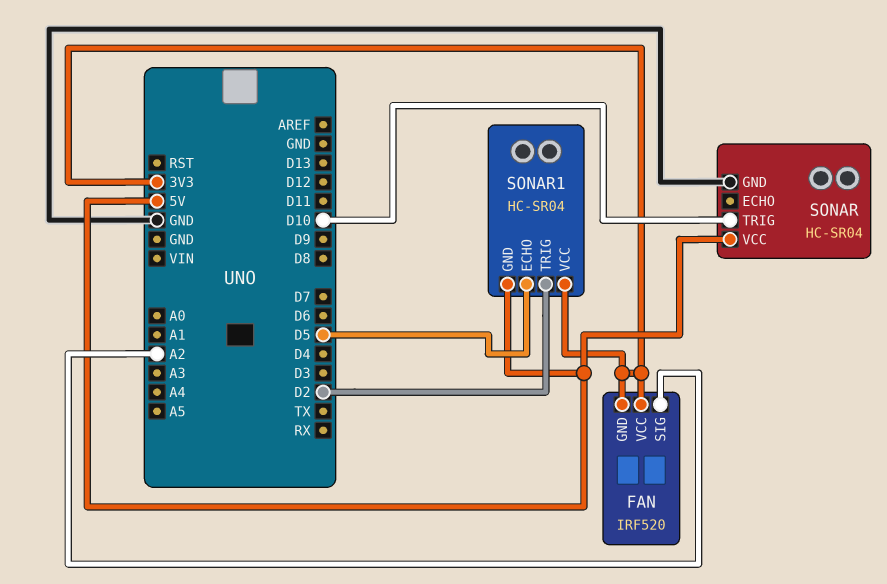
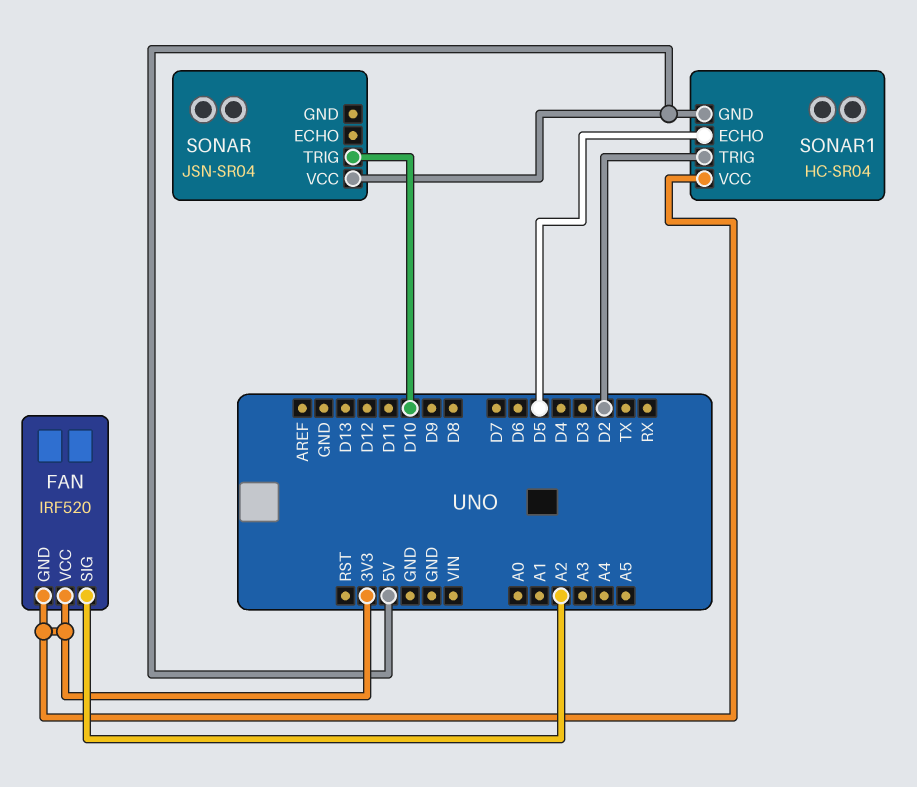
SONAR: HC-SR04 -> JSN-SR04
SONAR pin GND: GND -> none

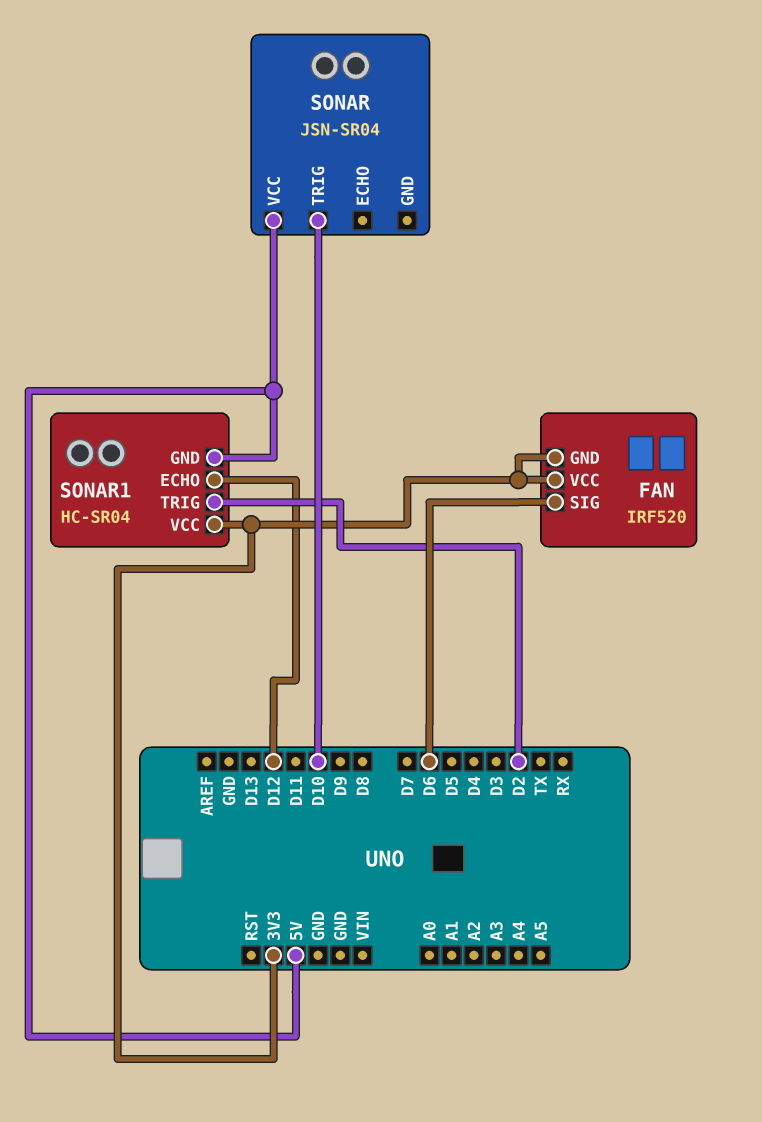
FAN pin SIG: A2 -> D6
SONAR1 pin ECHO: D5 -> D12

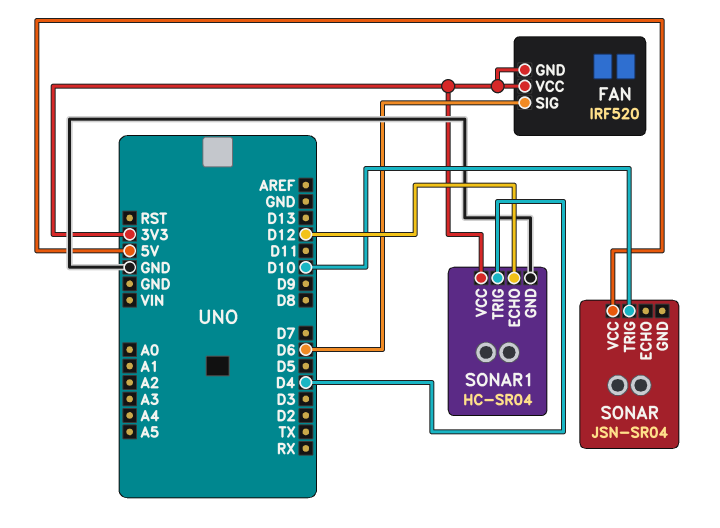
SONAR1 pin GND: 5V -> GND
SONAR1 pin TRIG: D2 -> D4

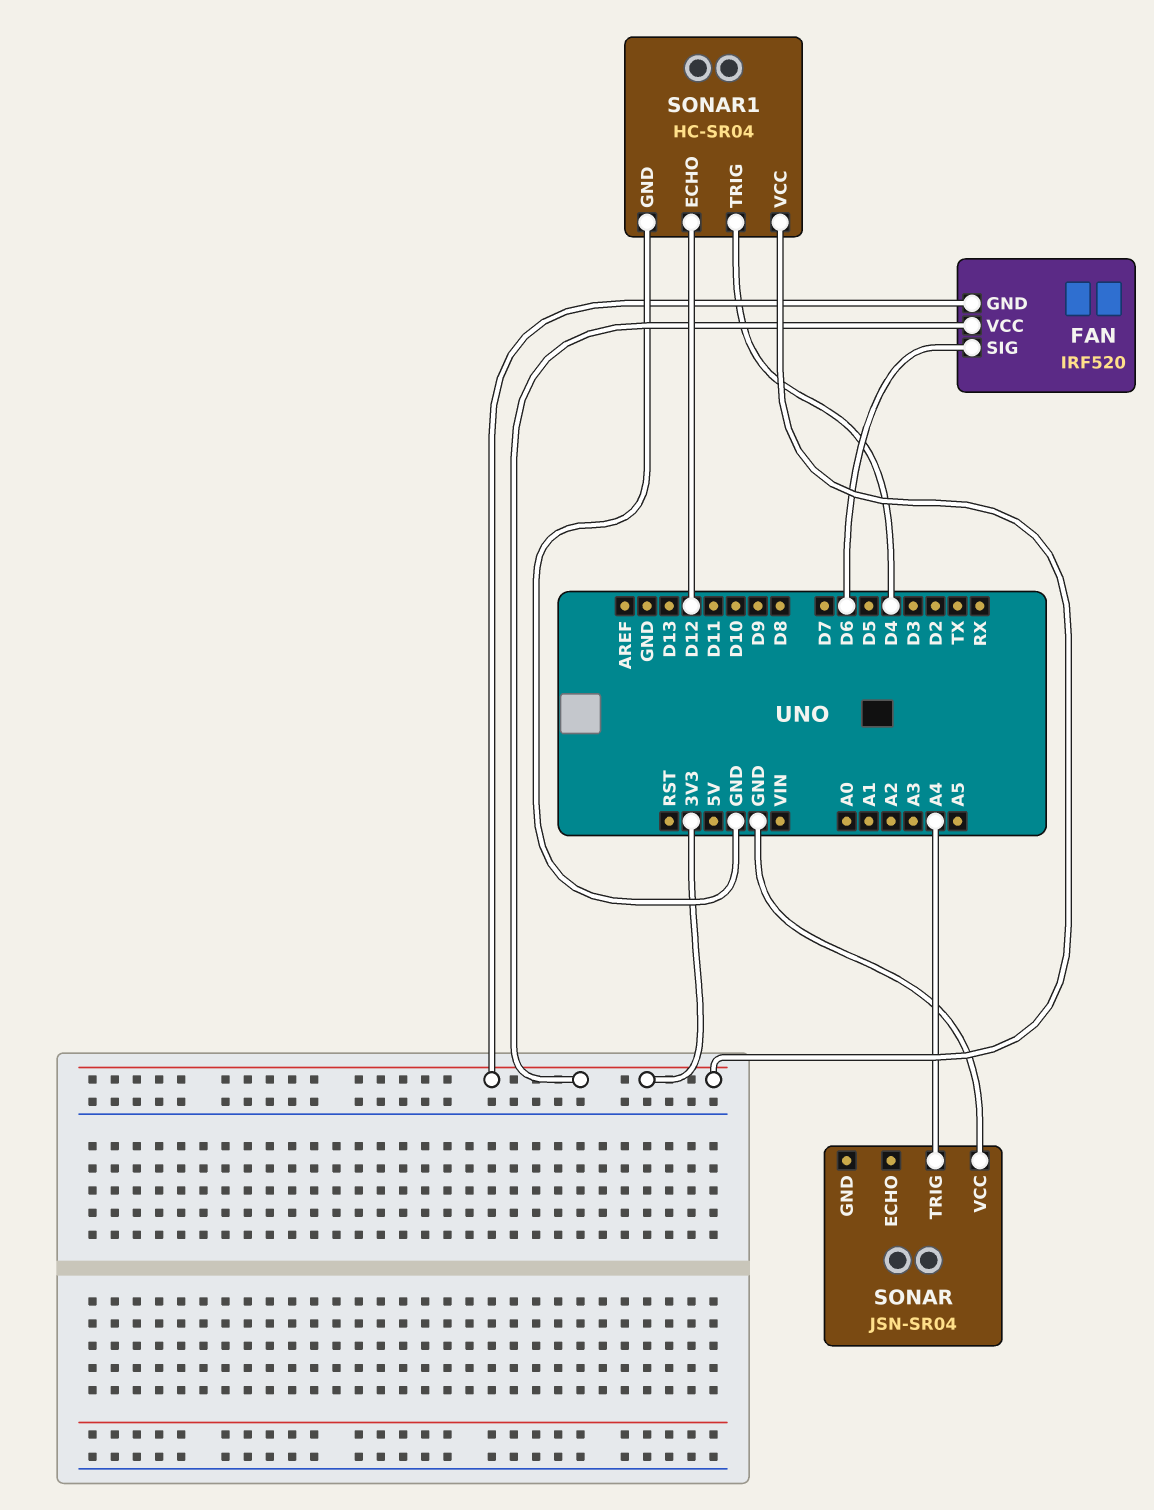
SONAR pin TRIG: D10 -> A4
SONAR pin VCC: 5V -> GND

